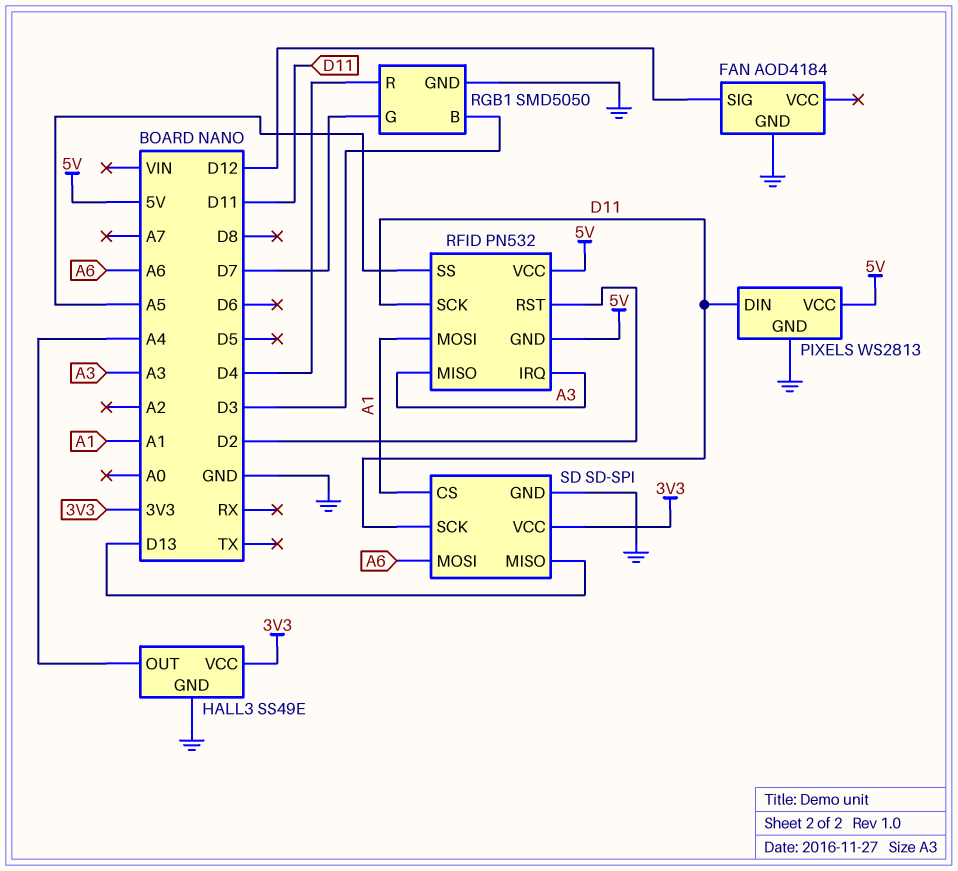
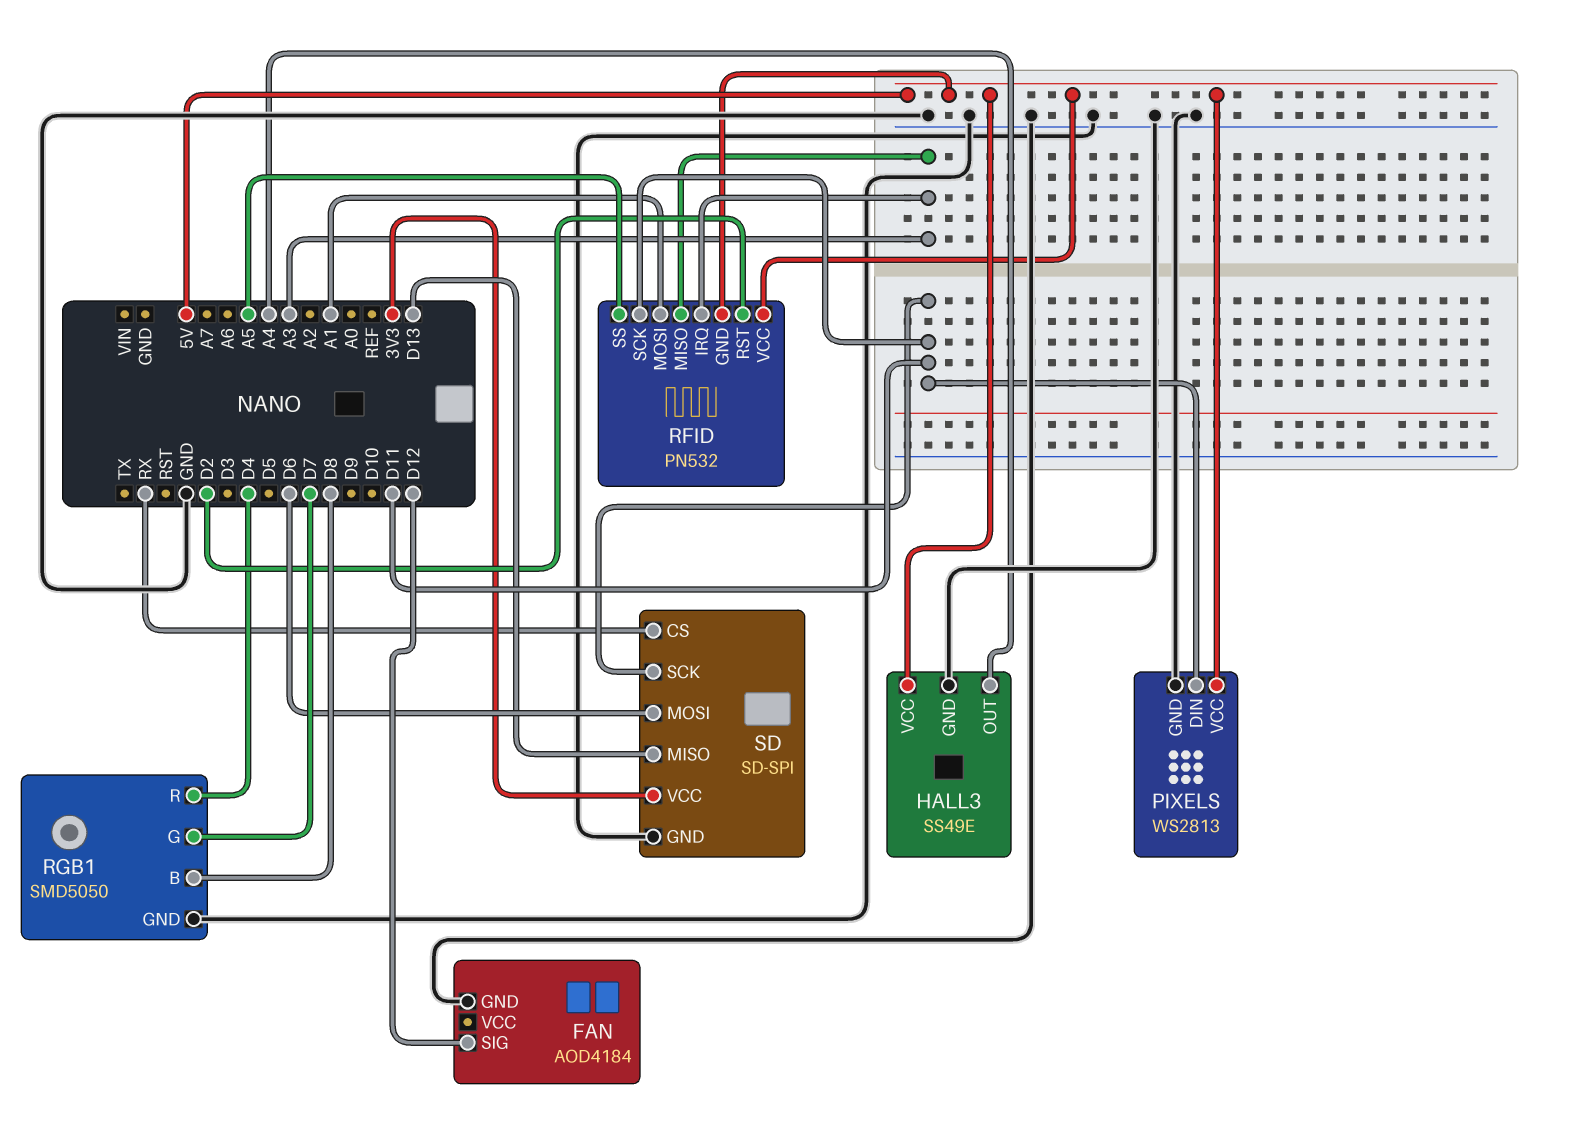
HALL3 pin VCC: 3V3 -> 5V
RGB1 pin B: D3 -> D8
SD pin CS: A1 -> RX
SD pin MOSI: A6 -> D6

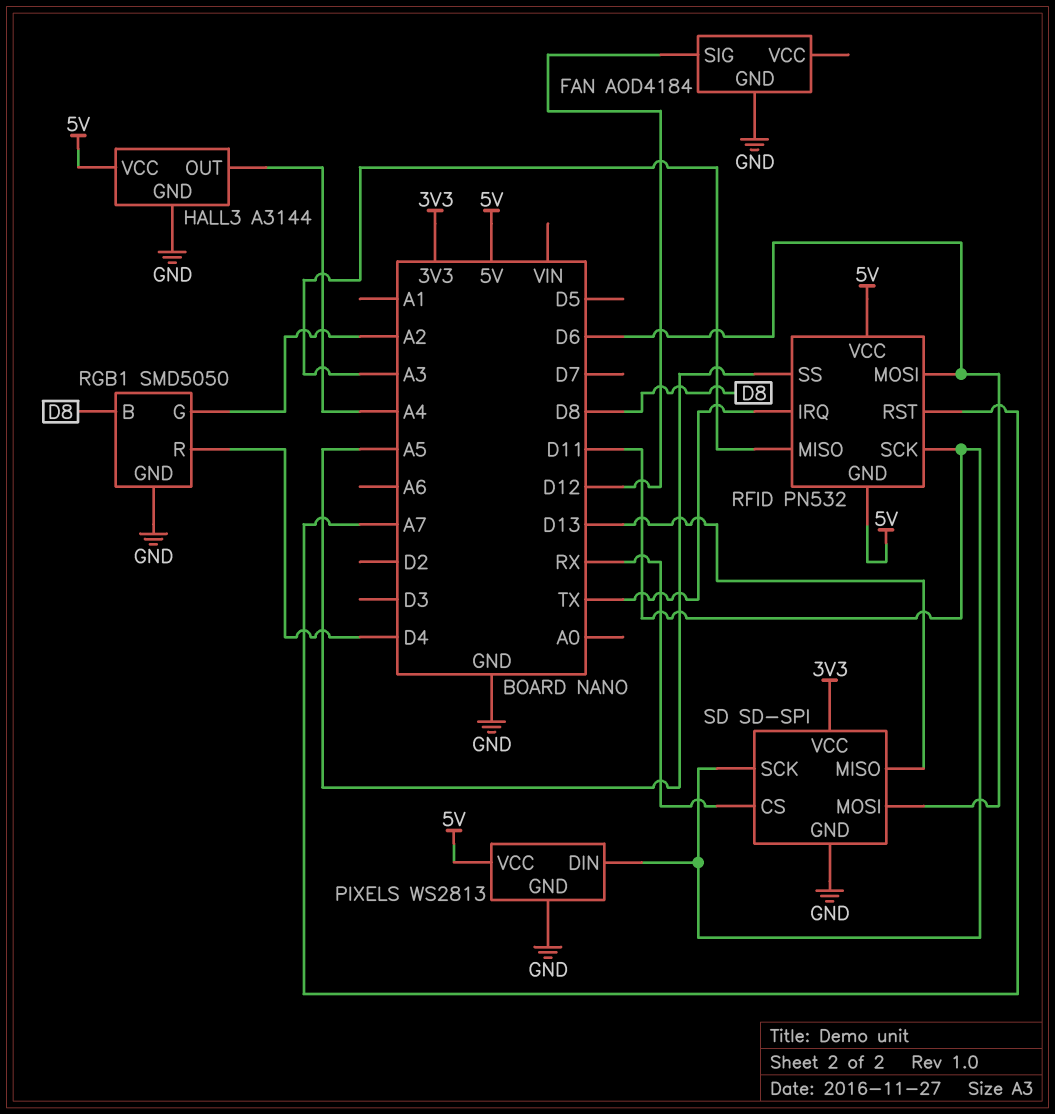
HALL3: SS49E -> A3144
RFID pin IRQ: A3 -> TX
RFID pin MOSI: A1 -> D6
RFID pin RST: D2 -> A7
RGB1 pin G: D7 -> A2

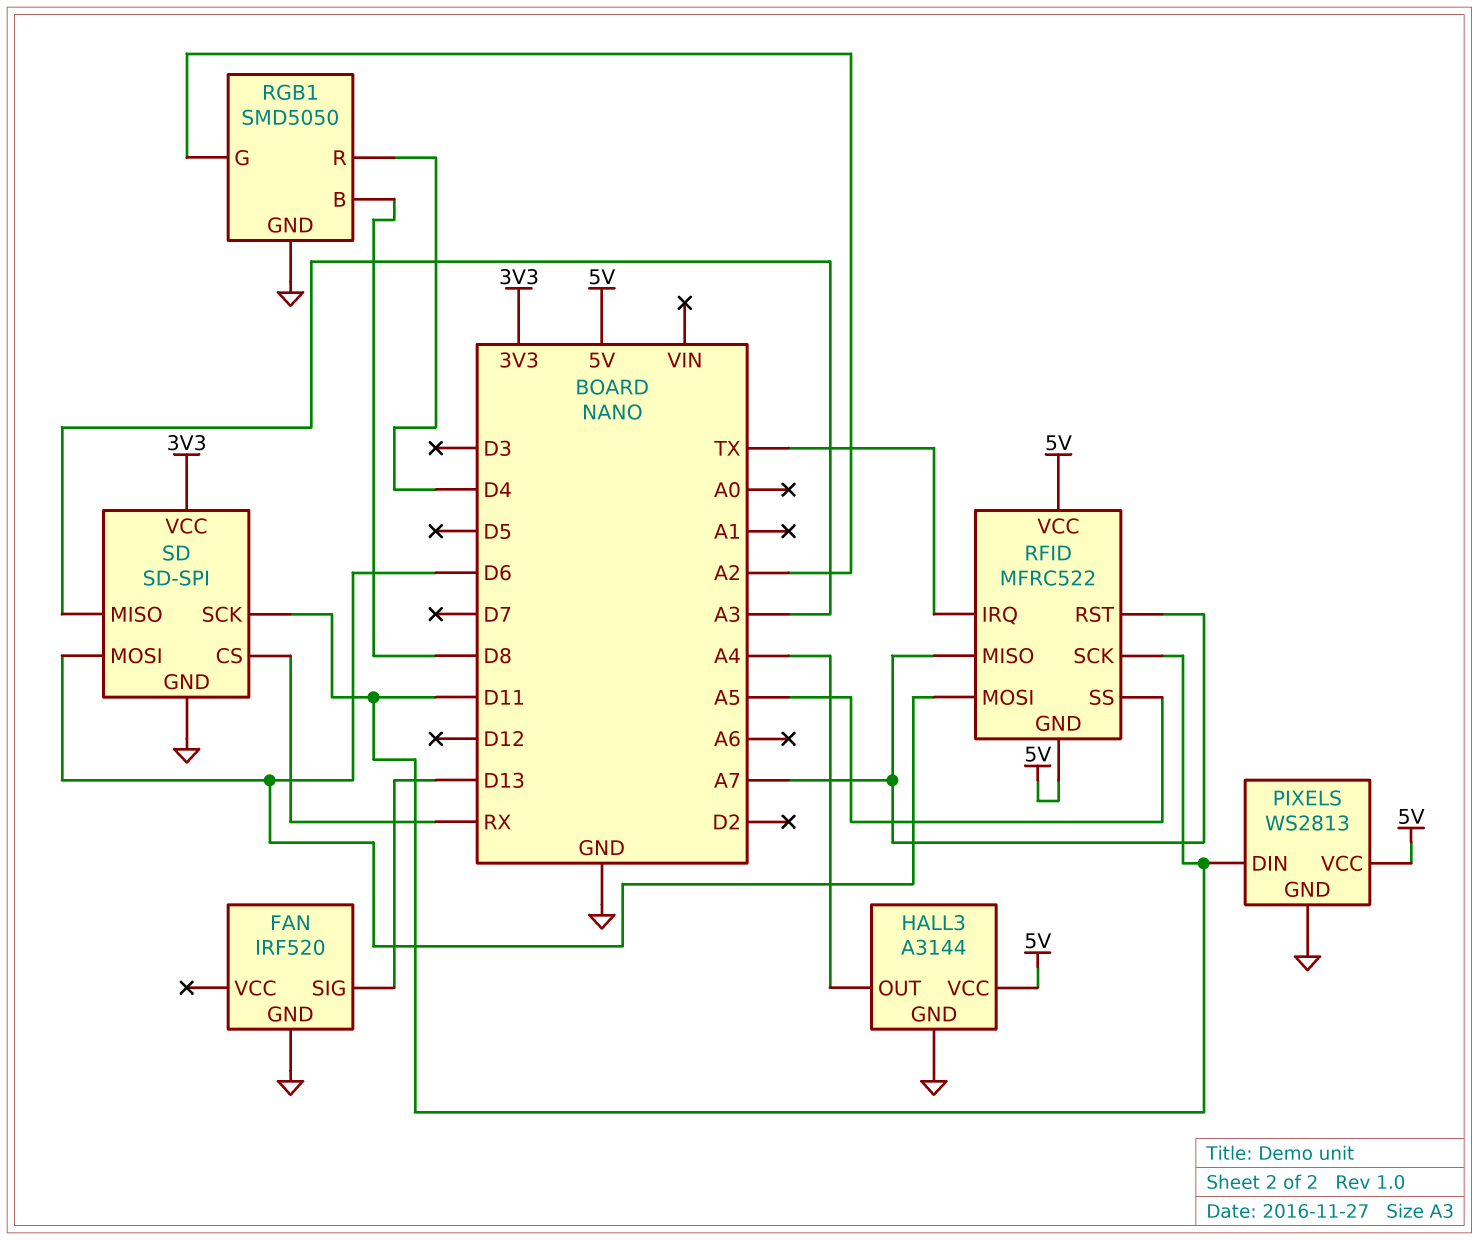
FAN: AOD4184 -> IRF520
FAN pin SIG: D12 -> D13
RFID: PN532 -> MFRC522
RFID pin MISO: A3 -> A7
SD pin MISO: D13 -> A3

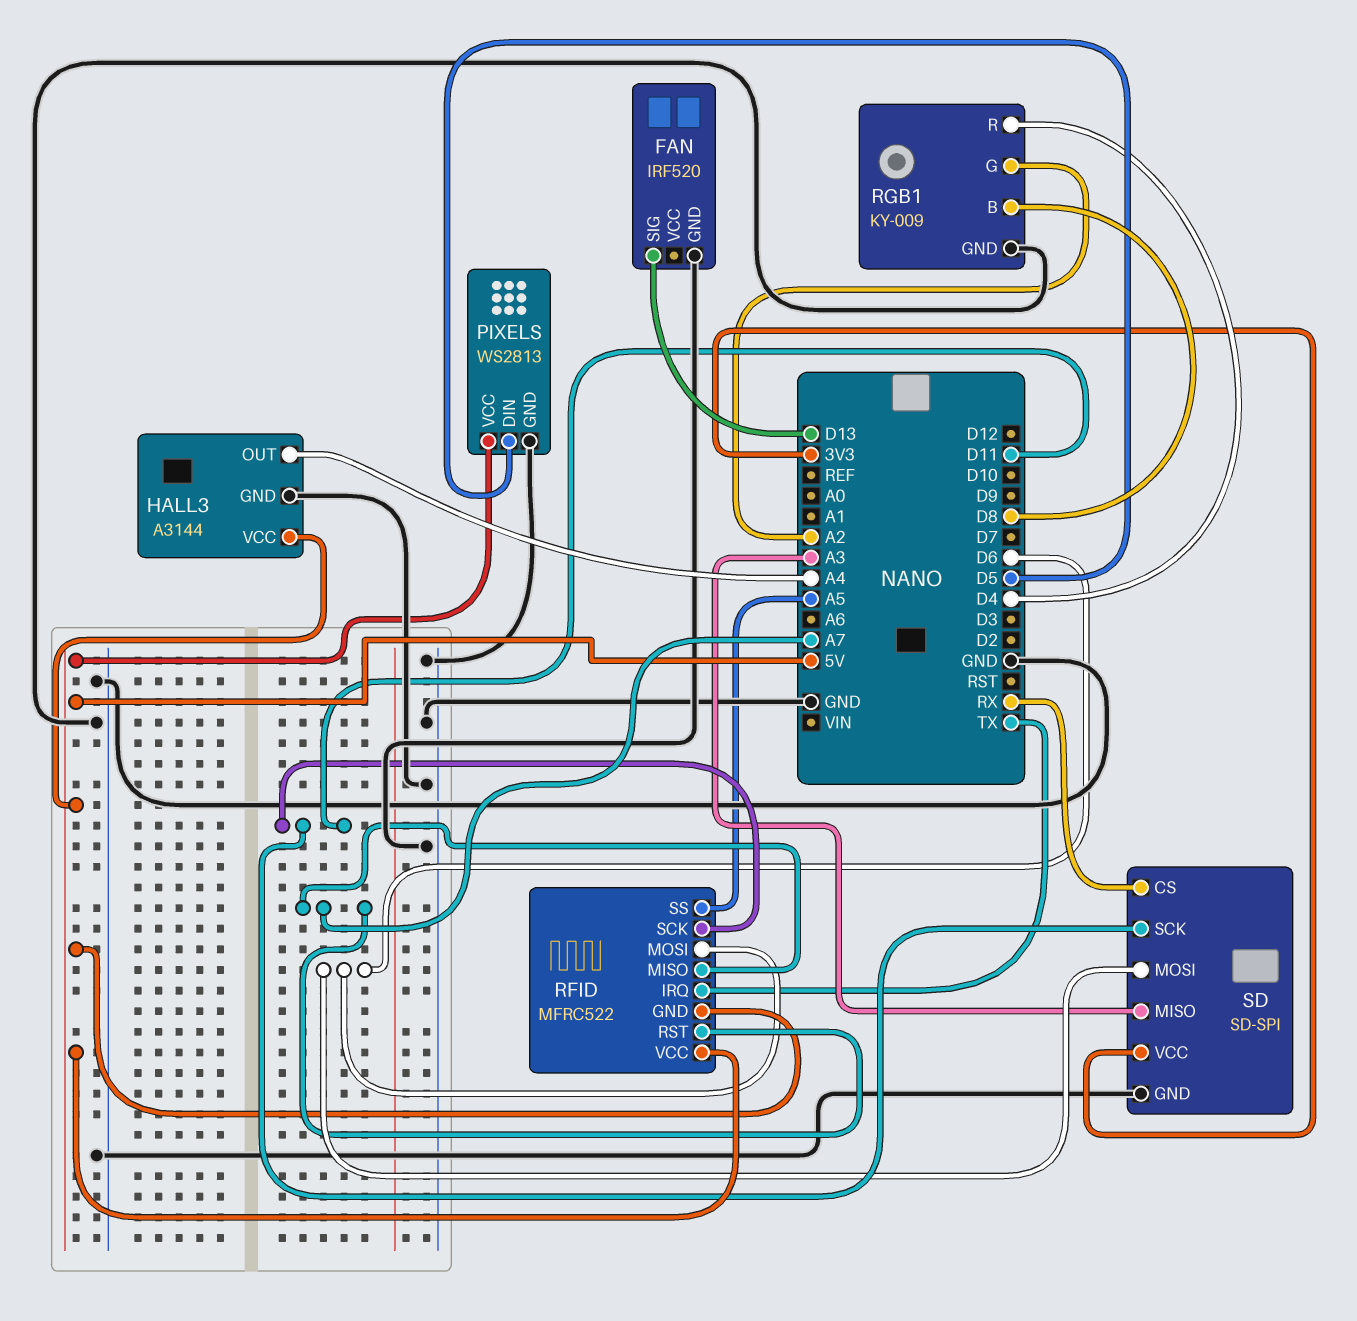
PIXELS pin DIN: D11 -> D5
RGB1: SMD5050 -> KY-009

